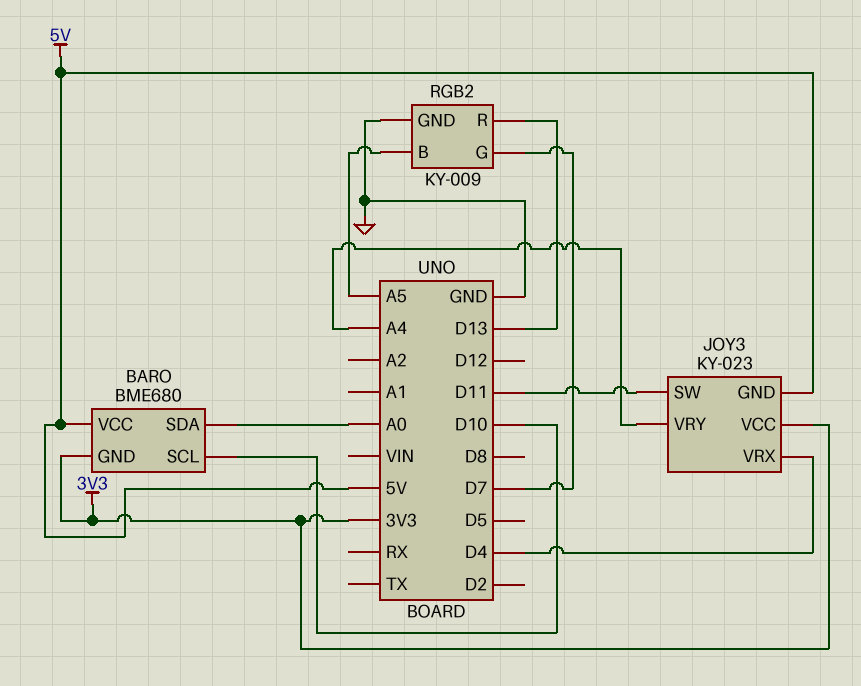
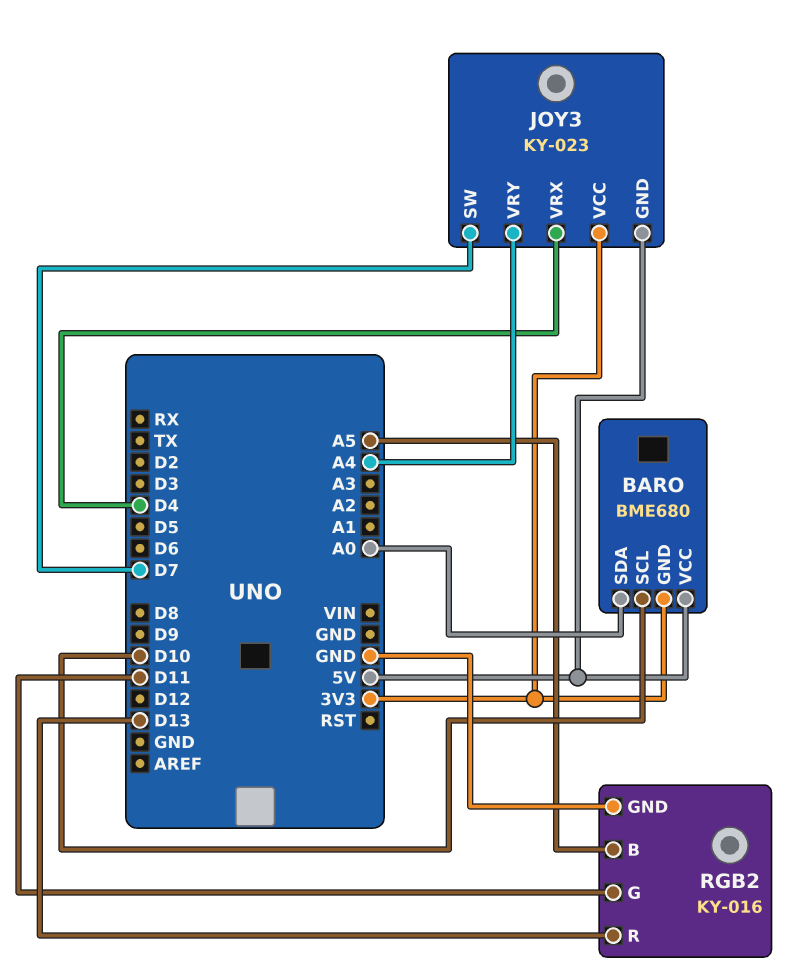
JOY3 pin SW: D11 -> D7
RGB2: KY-009 -> KY-016
RGB2 pin G: D7 -> D11

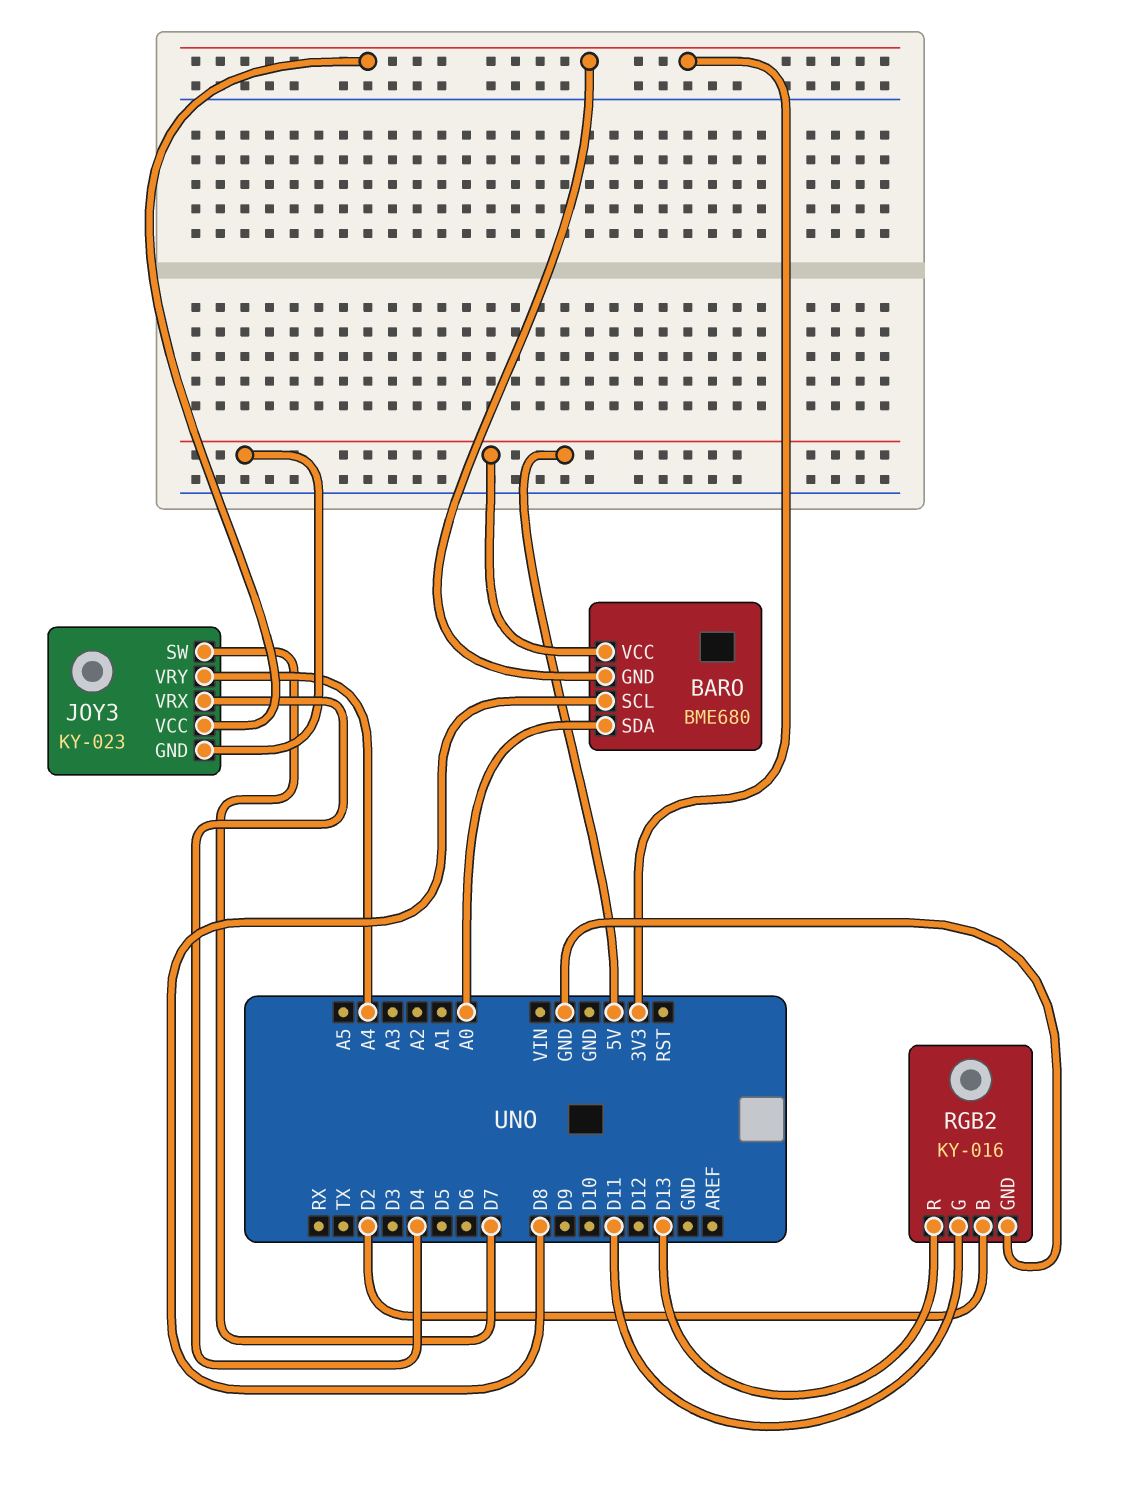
BARO pin SCL: D10 -> D8
RGB2 pin B: A5 -> D2

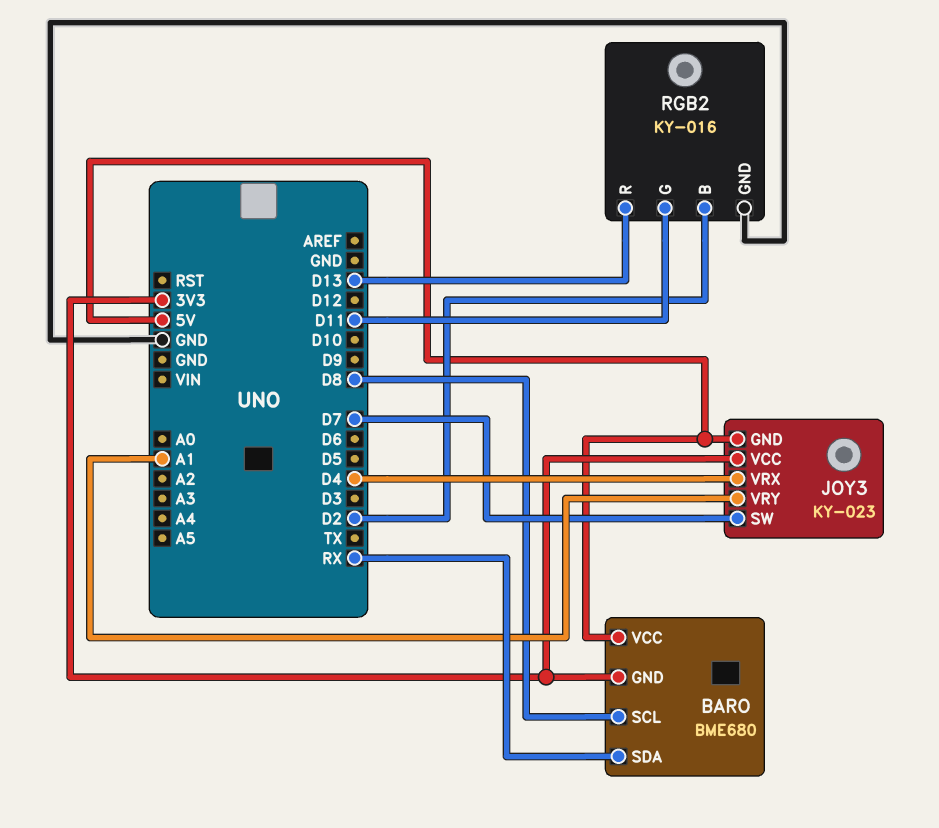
BARO pin SDA: A0 -> RX
JOY3 pin VRY: A4 -> A1

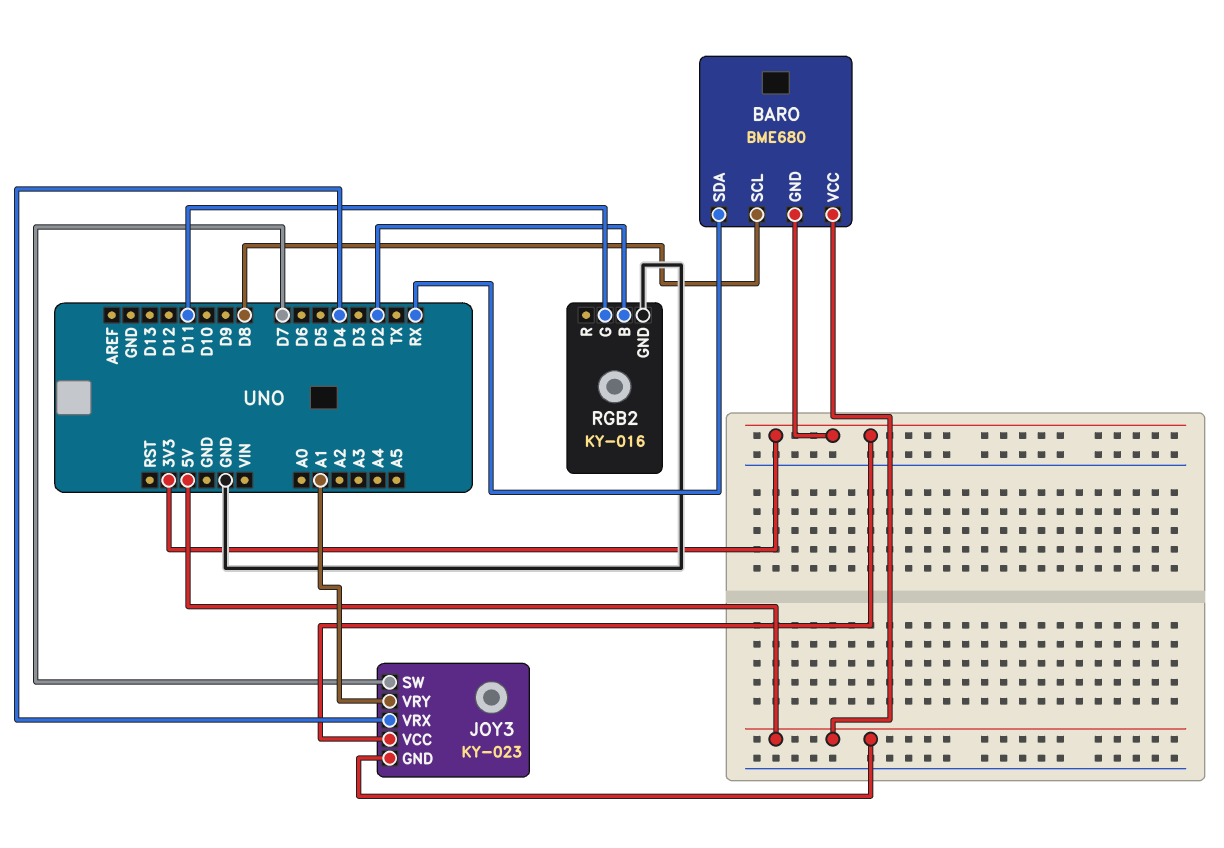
RGB2 pin R: D13 -> none

